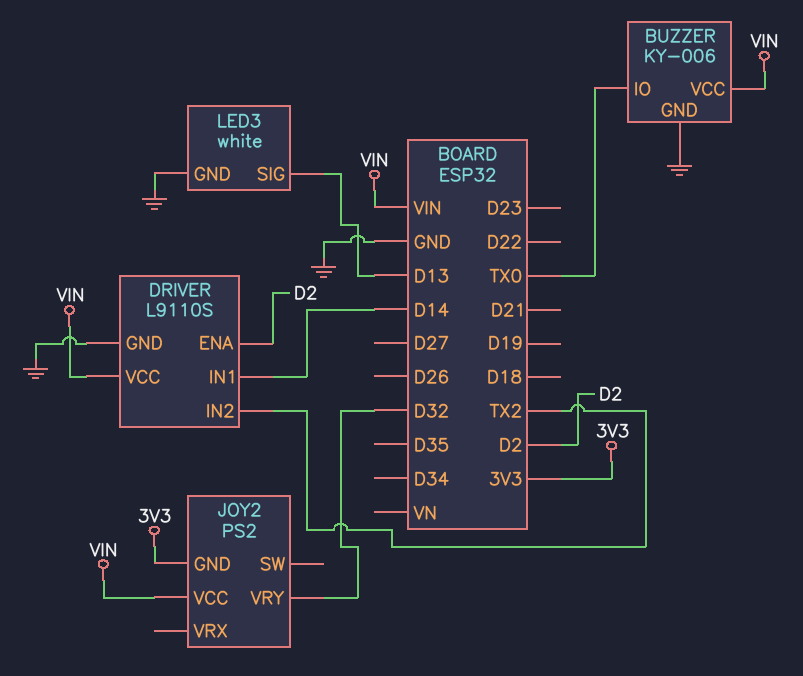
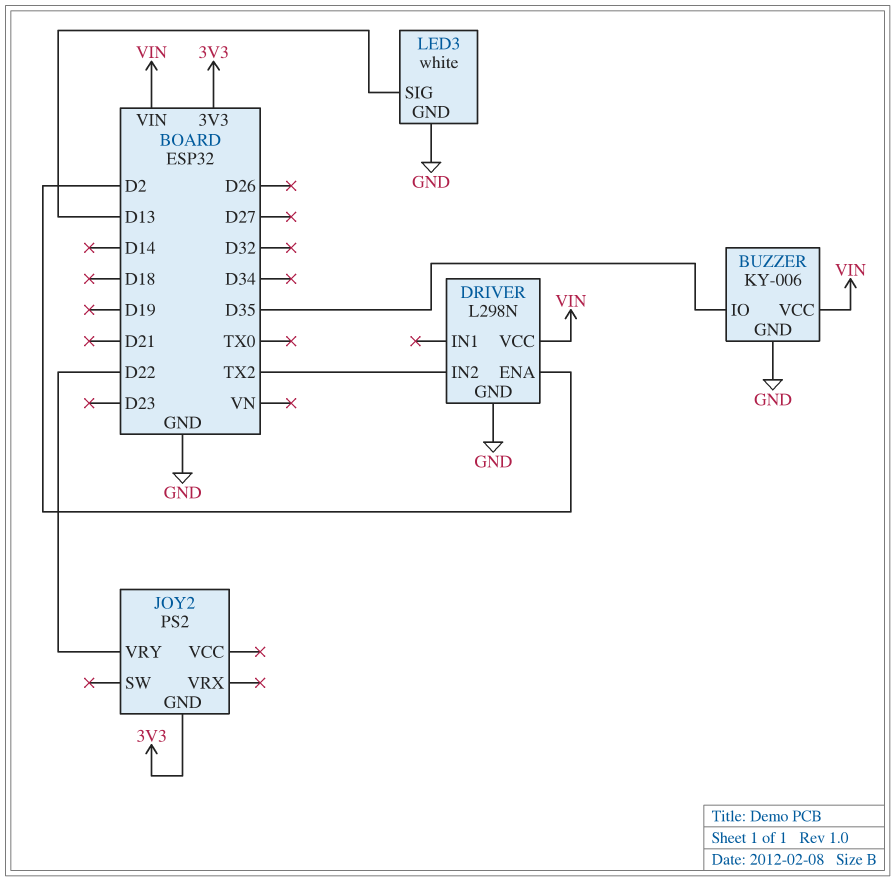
BUZZER pin IO: TX0 -> D35
DRIVER: L9110S -> L298N
DRIVER pin IN1: D14 -> none
JOY2 pin VCC: VIN -> none
JOY2 pin VRY: D32 -> D22

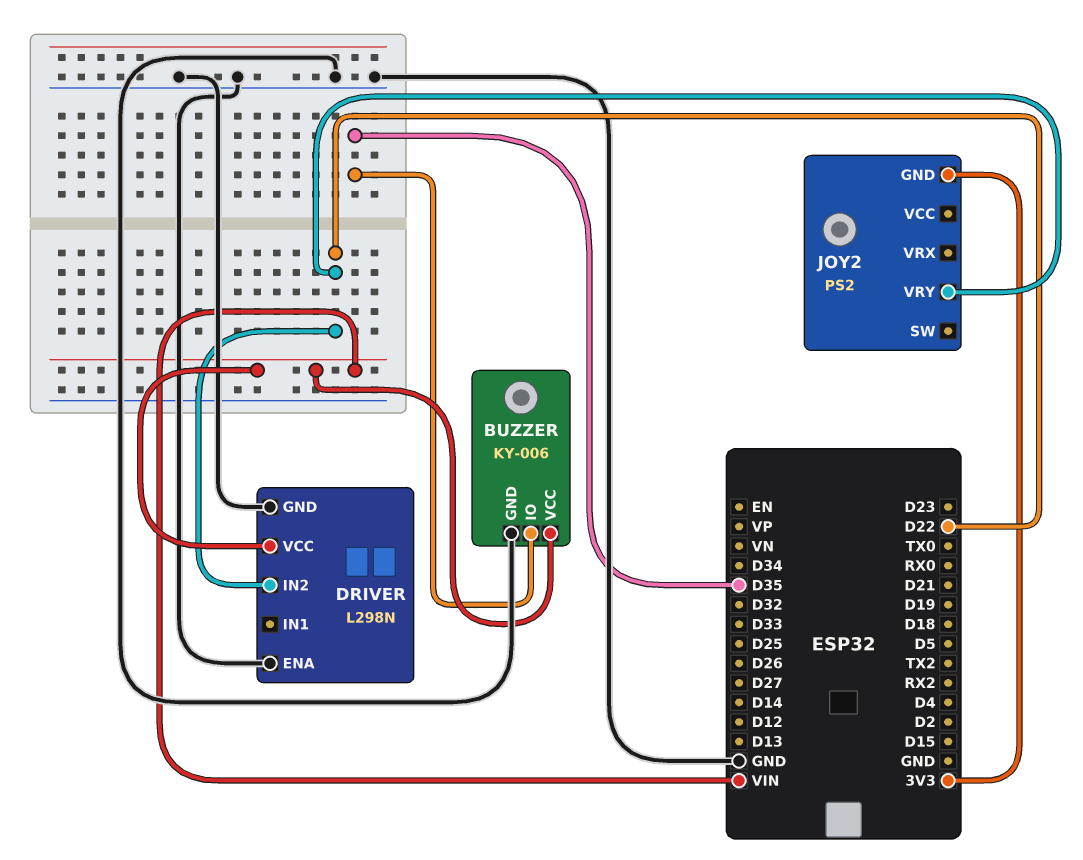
DRIVER pin ENA: D2 -> GND
DRIVER pin IN2: TX2 -> D22
LED3: white -> none
LED3 pin GND: GND -> none
LED3 pin SIG: D13 -> none

